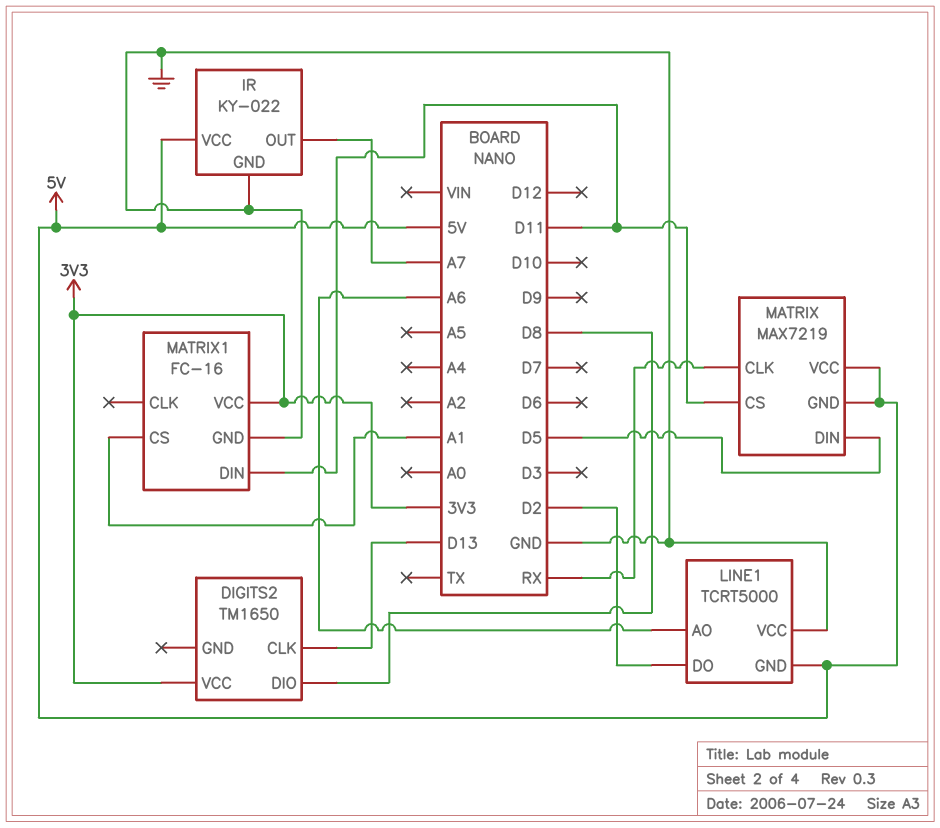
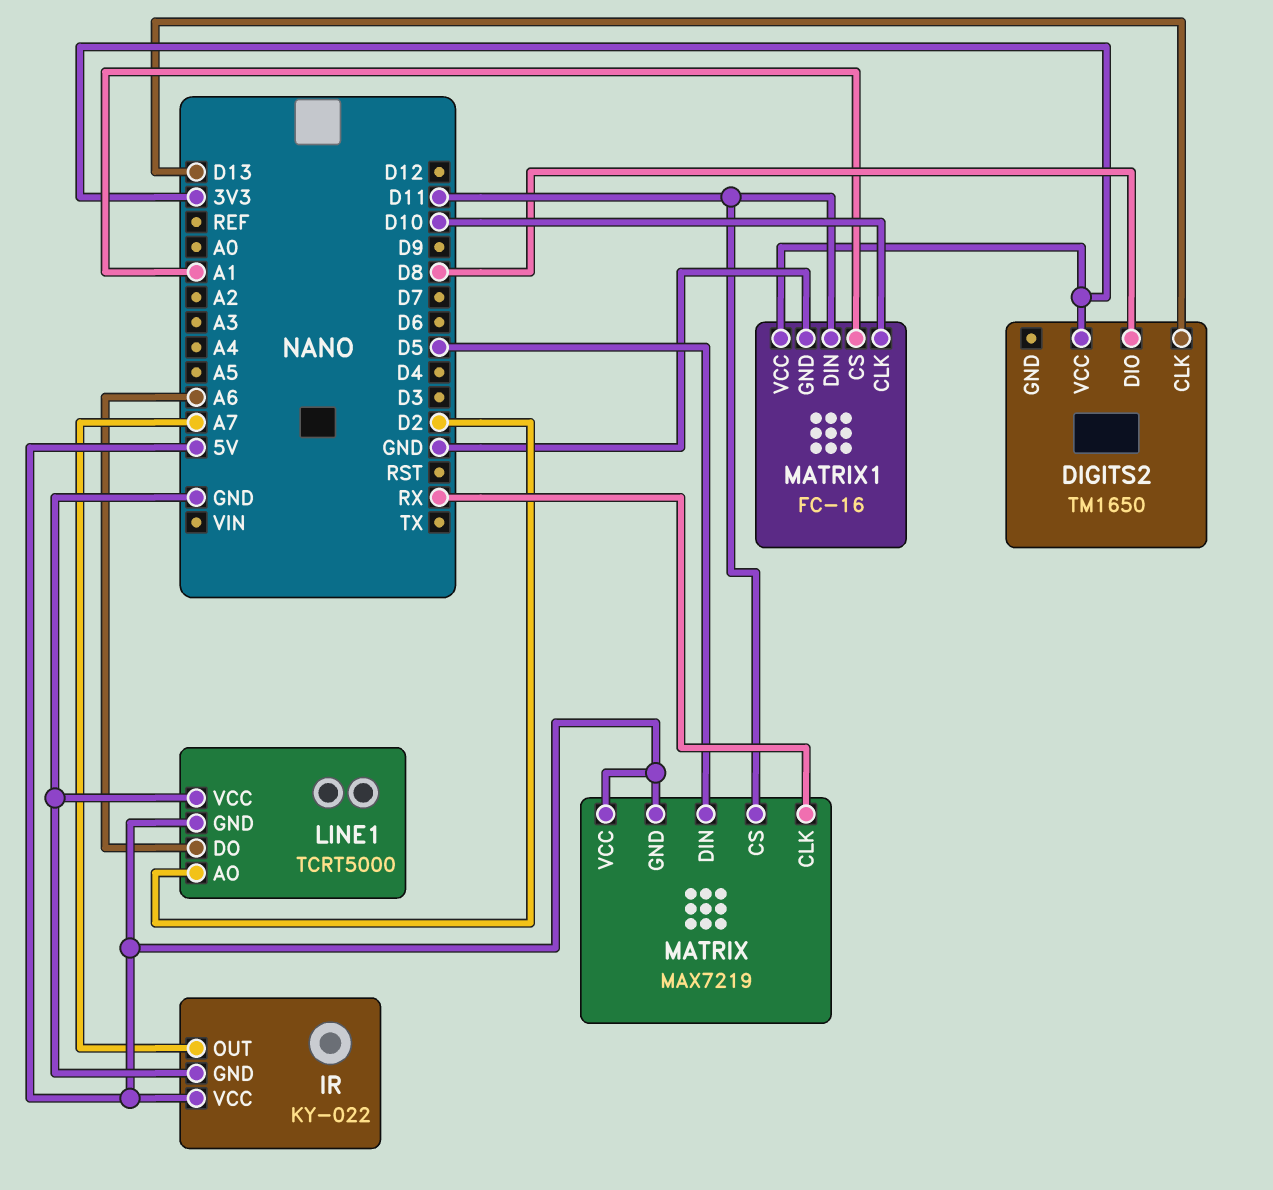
LINE1 pin AO: A6 -> D2
LINE1 pin DO: D2 -> A6
MATRIX1 pin CLK: none -> D10

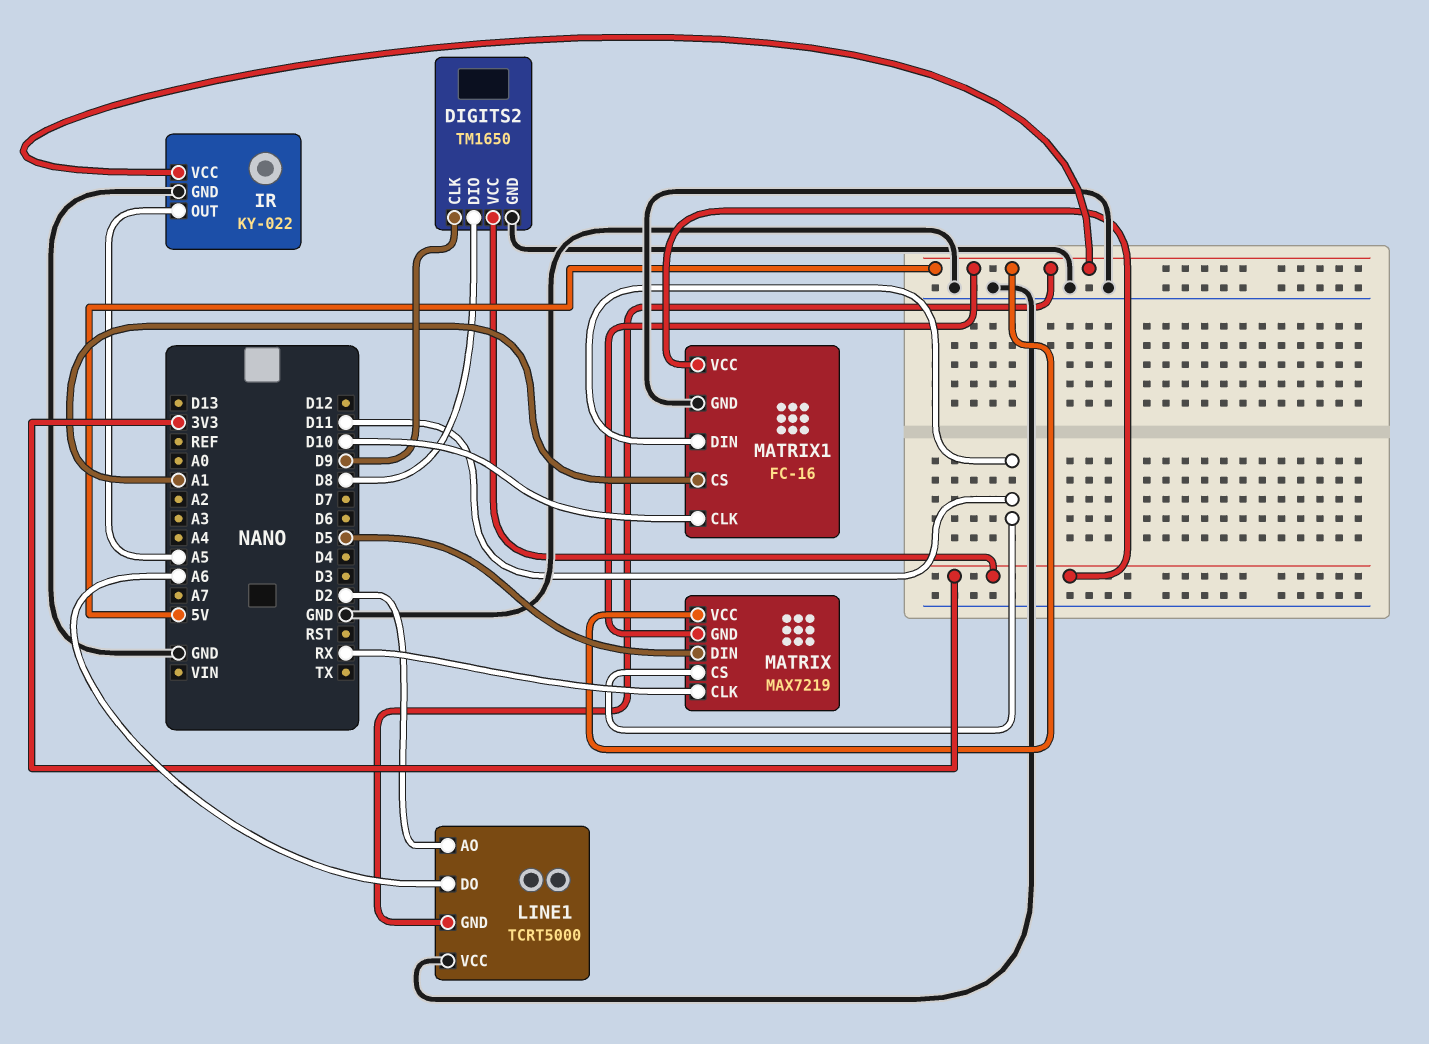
DIGITS2 pin CLK: D13 -> D9
DIGITS2 pin GND: none -> GND
IR pin OUT: A7 -> A5

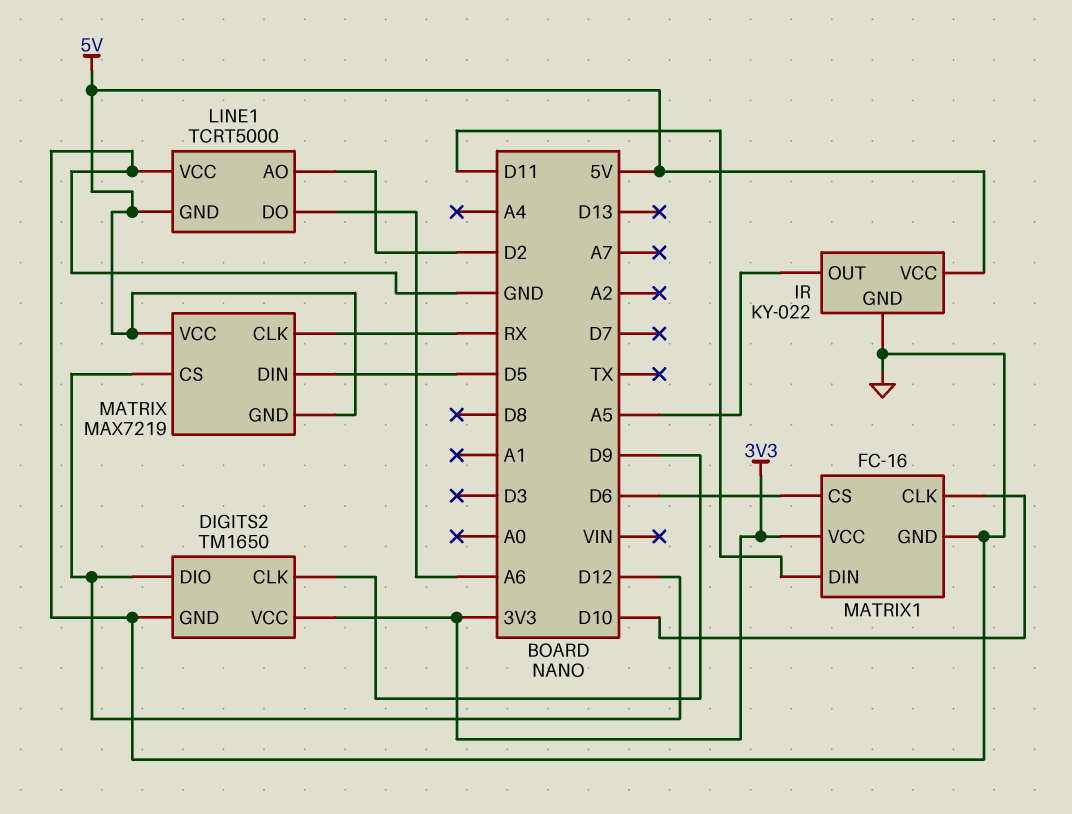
DIGITS2 pin DIO: D8 -> D12
MATRIX pin CS: D11 -> D12
MATRIX1 pin CS: A1 -> D6

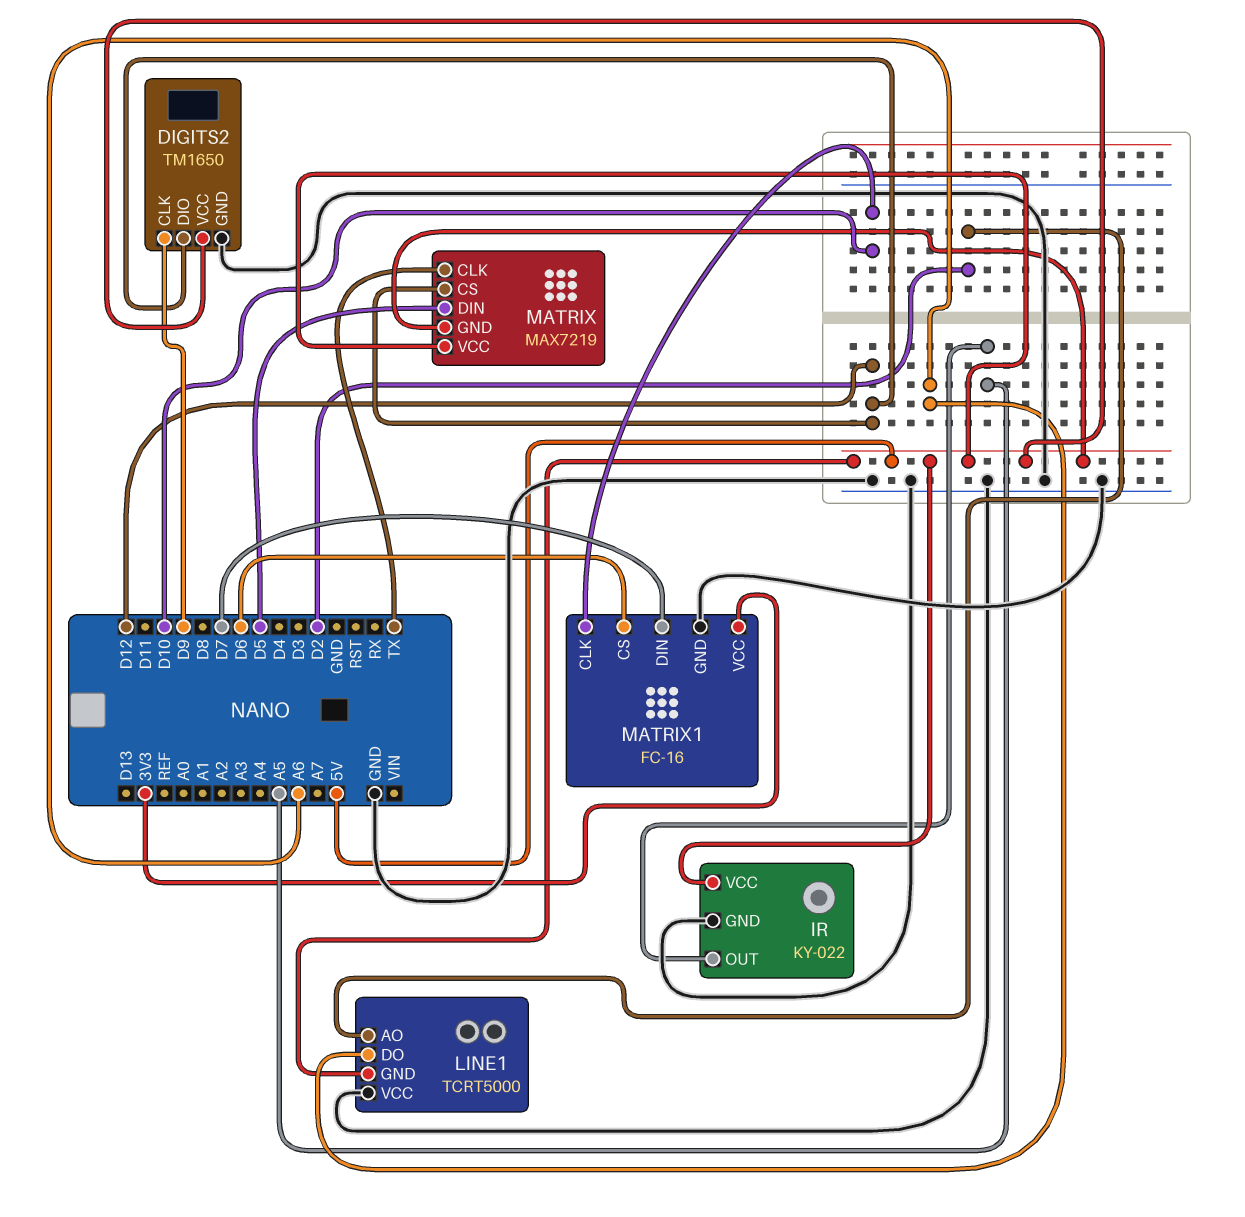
DIGITS2 pin VCC: 3V3 -> 5V
MATRIX pin CLK: RX -> TX
MATRIX1 pin DIN: D11 -> D7

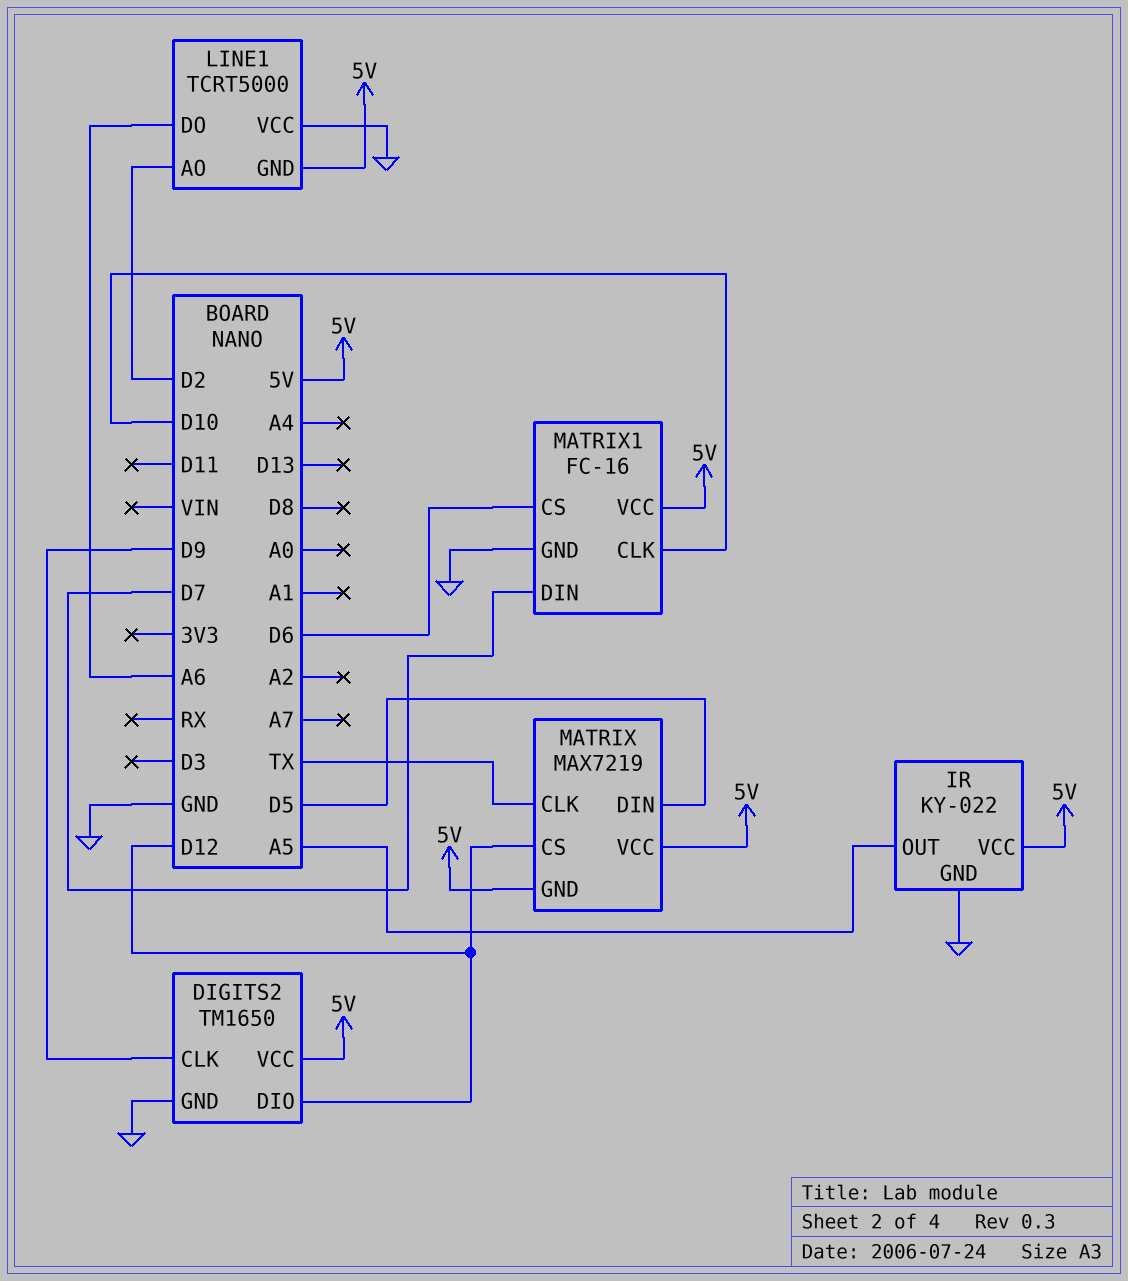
MATRIX1 pin VCC: 3V3 -> 5V

